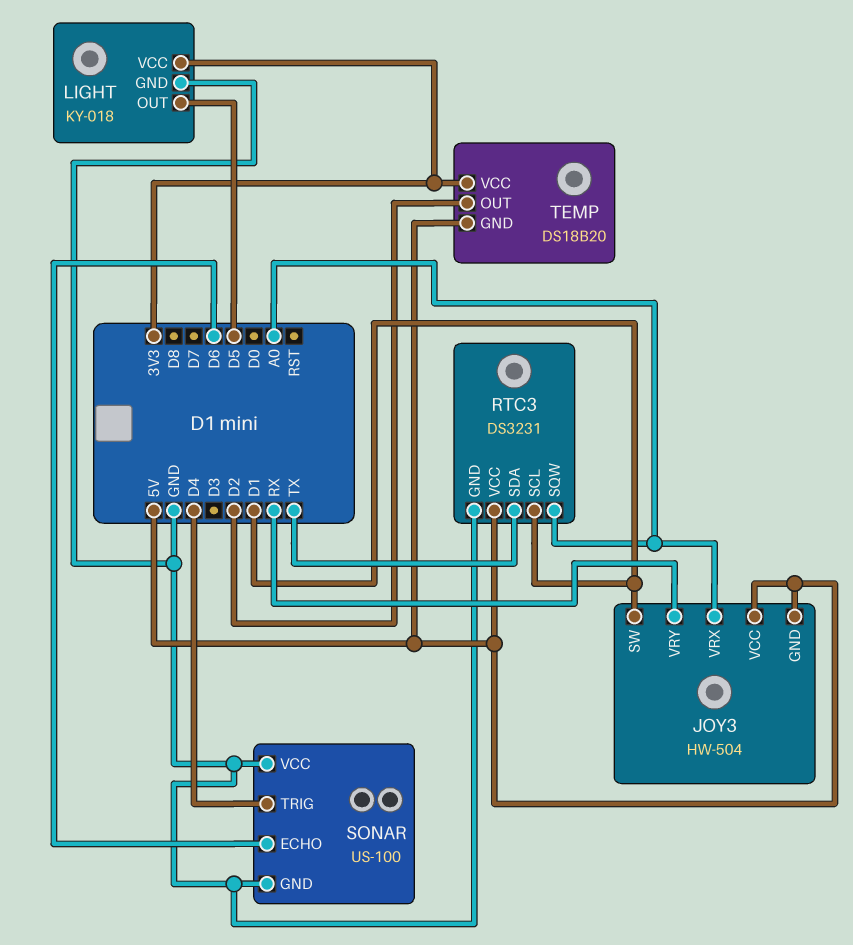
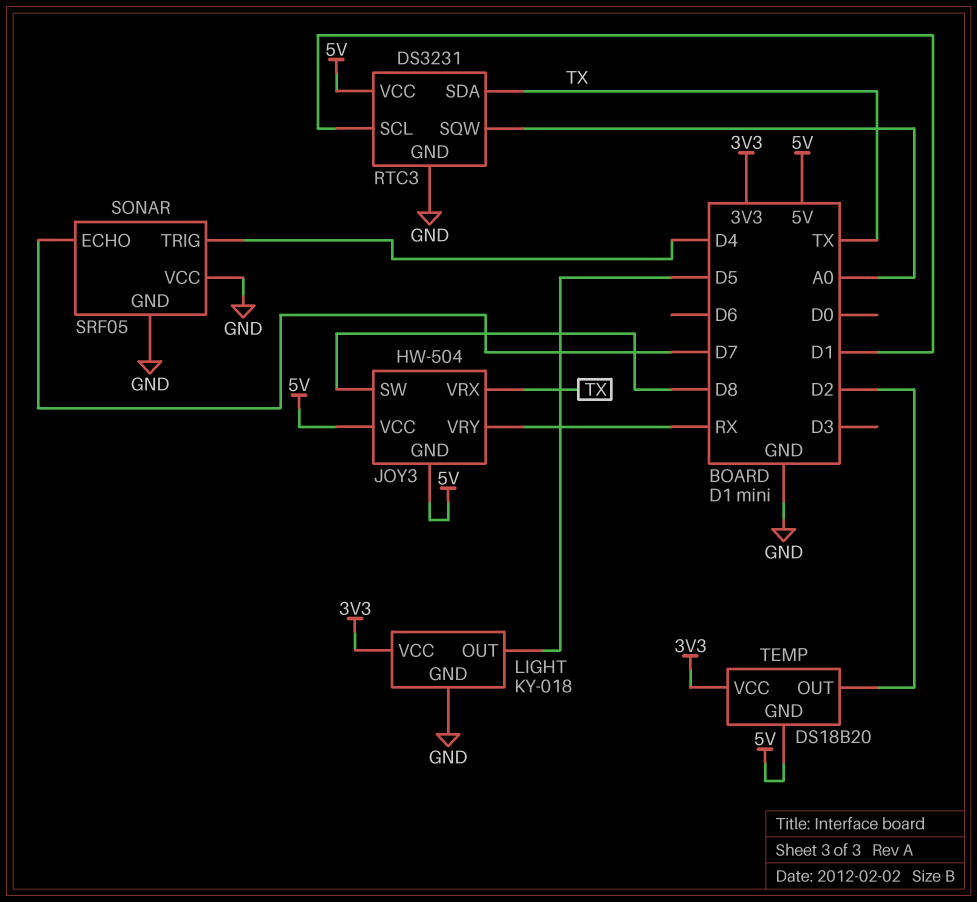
JOY3 pin SW: D1 -> D8
JOY3 pin VRX: A0 -> TX
SONAR: US-100 -> SRF05
SONAR pin ECHO: D6 -> D7

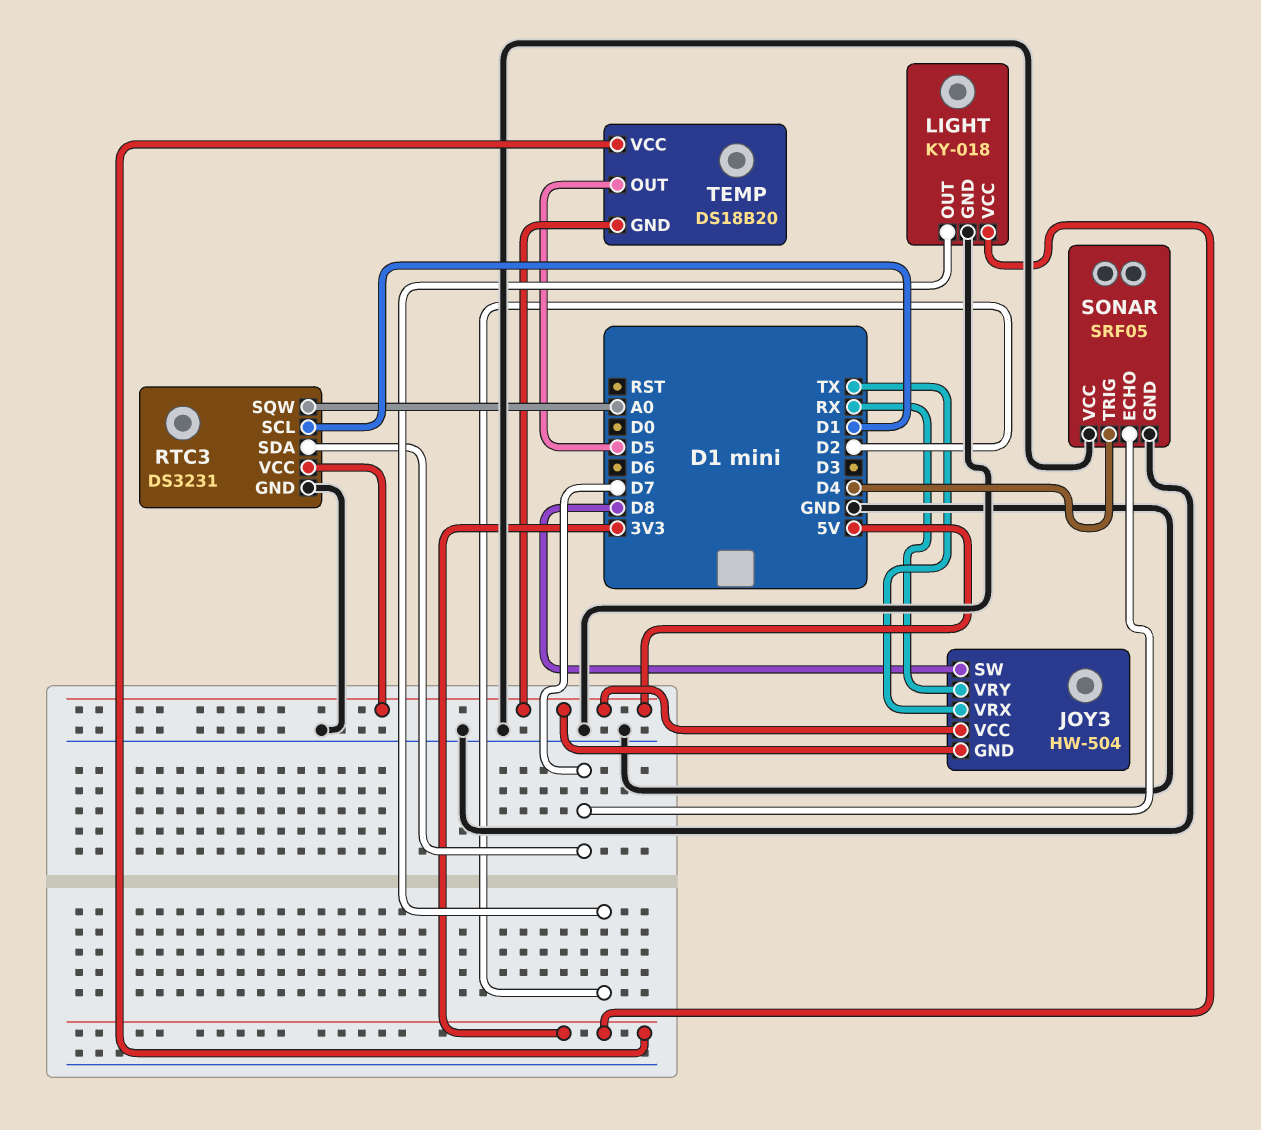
LIGHT pin OUT: D5 -> D2
RTC3 pin SDA: TX -> D7
TEMP pin OUT: D2 -> D5

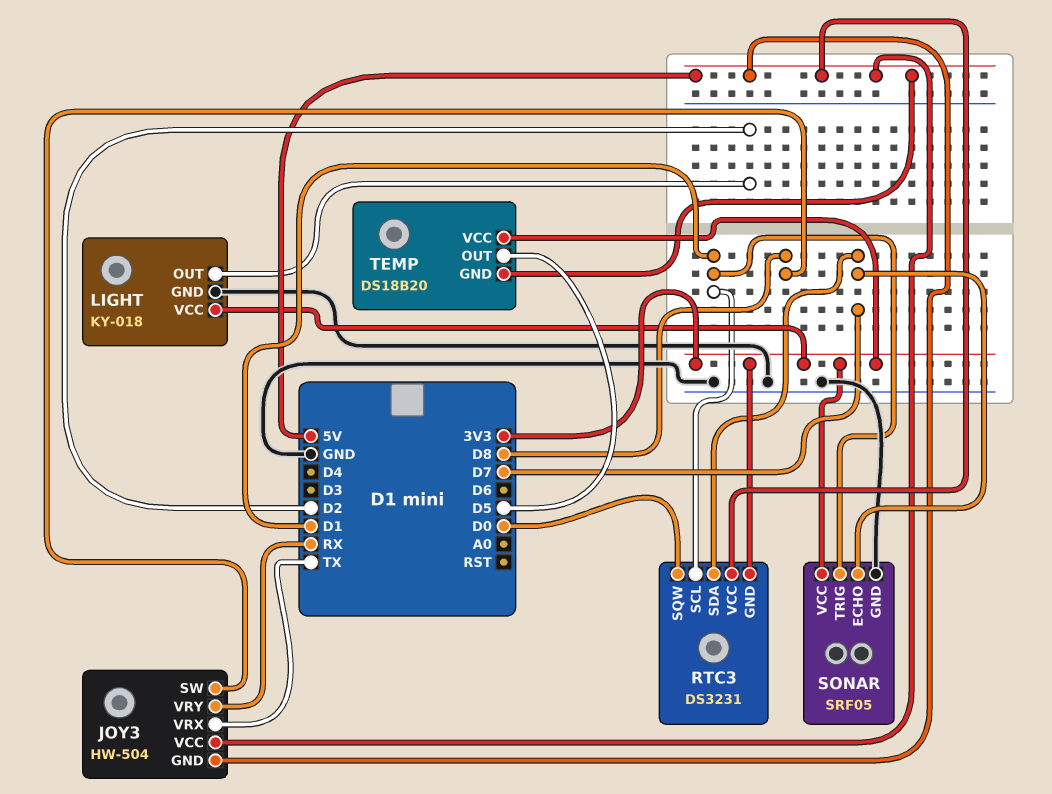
RTC3 pin GND: GND -> 3V3
RTC3 pin SQW: A0 -> D0
SONAR pin TRIG: D4 -> D1
SONAR pin VCC: GND -> 3V3

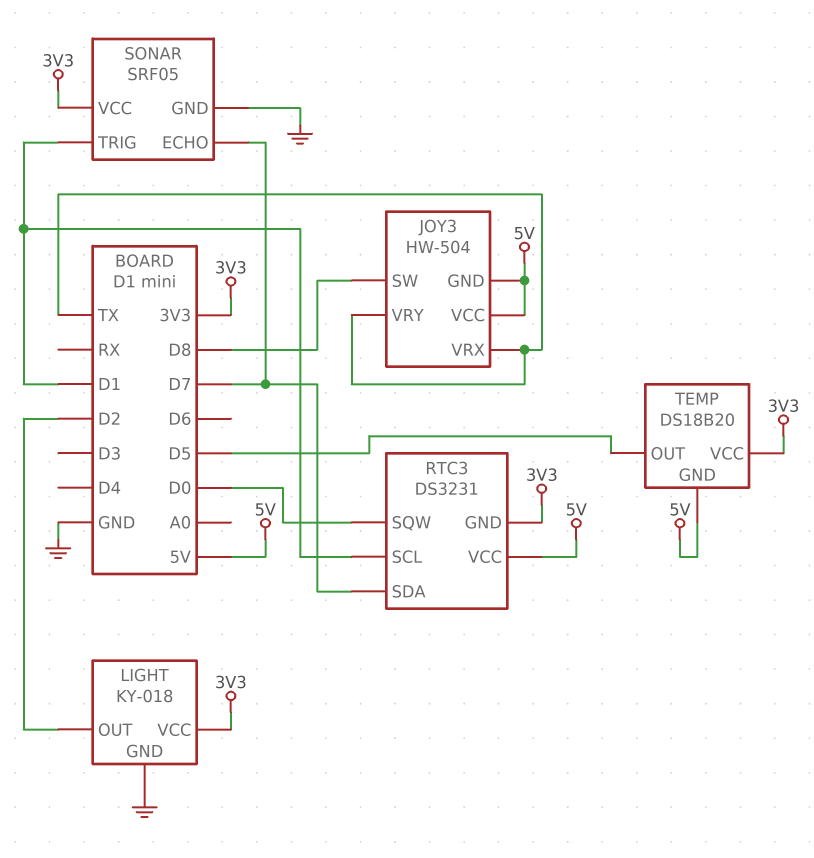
JOY3 pin VRY: RX -> TX

